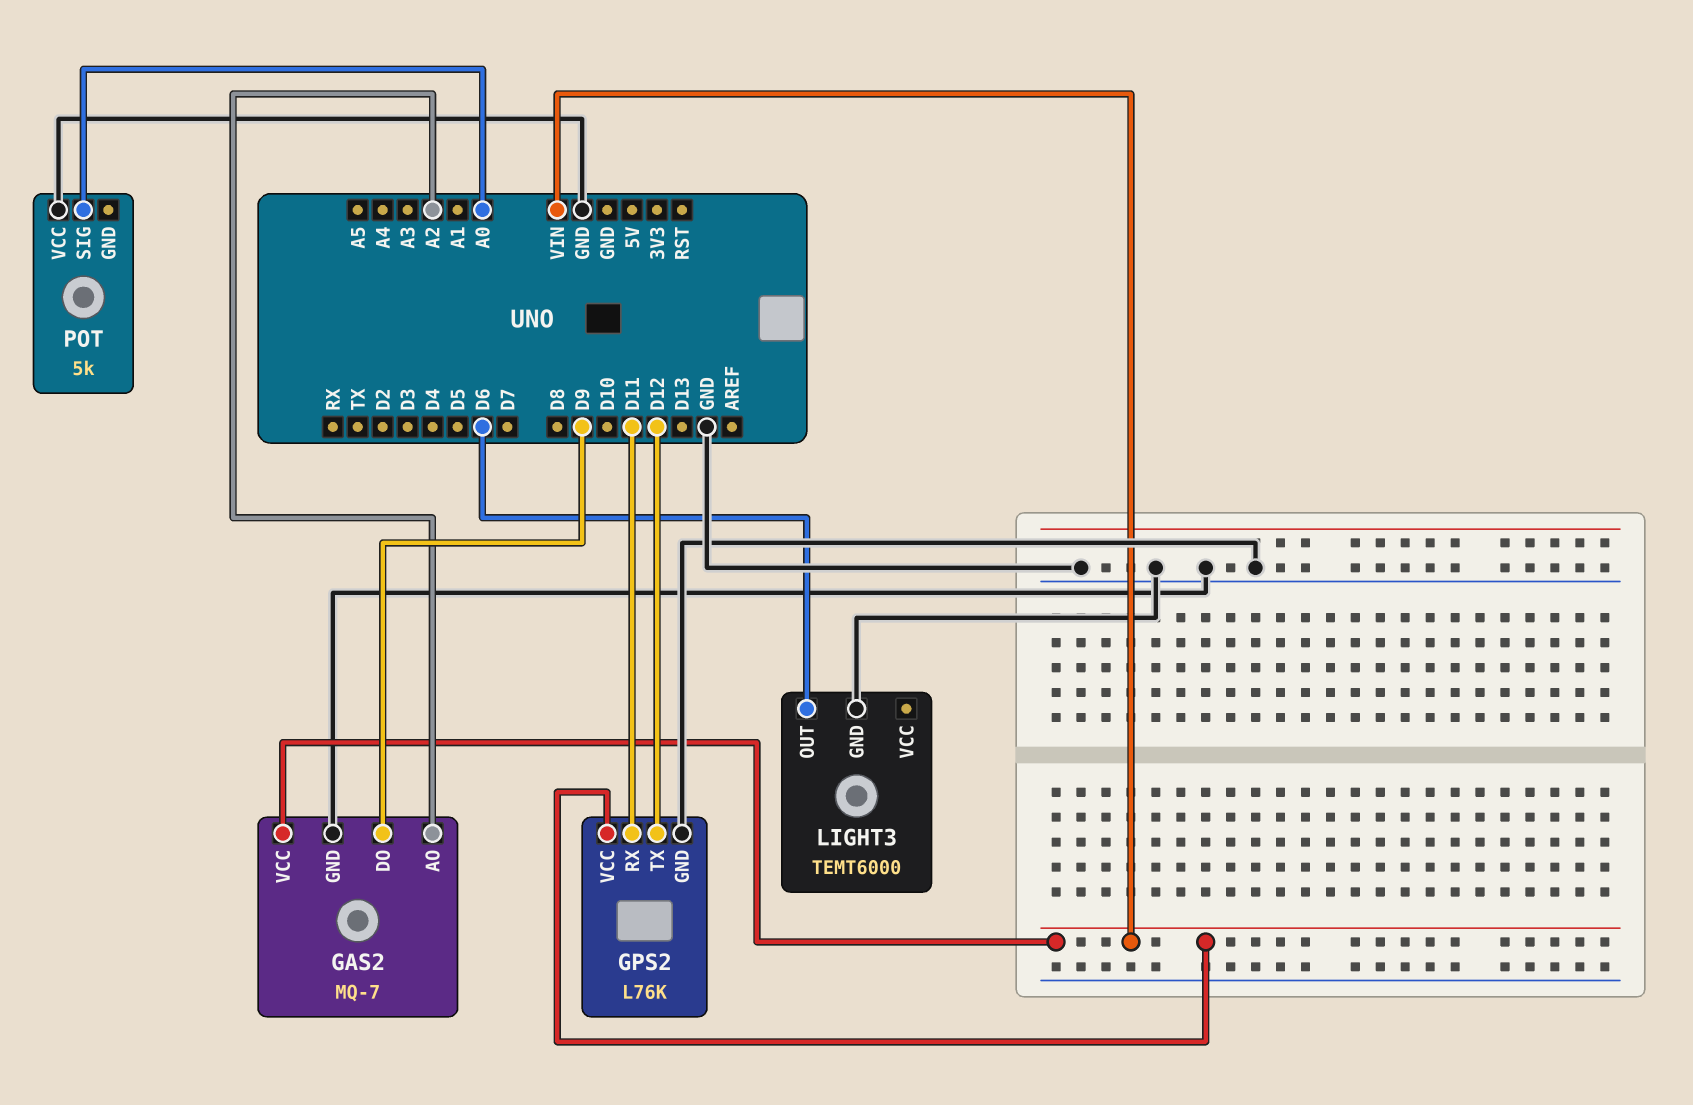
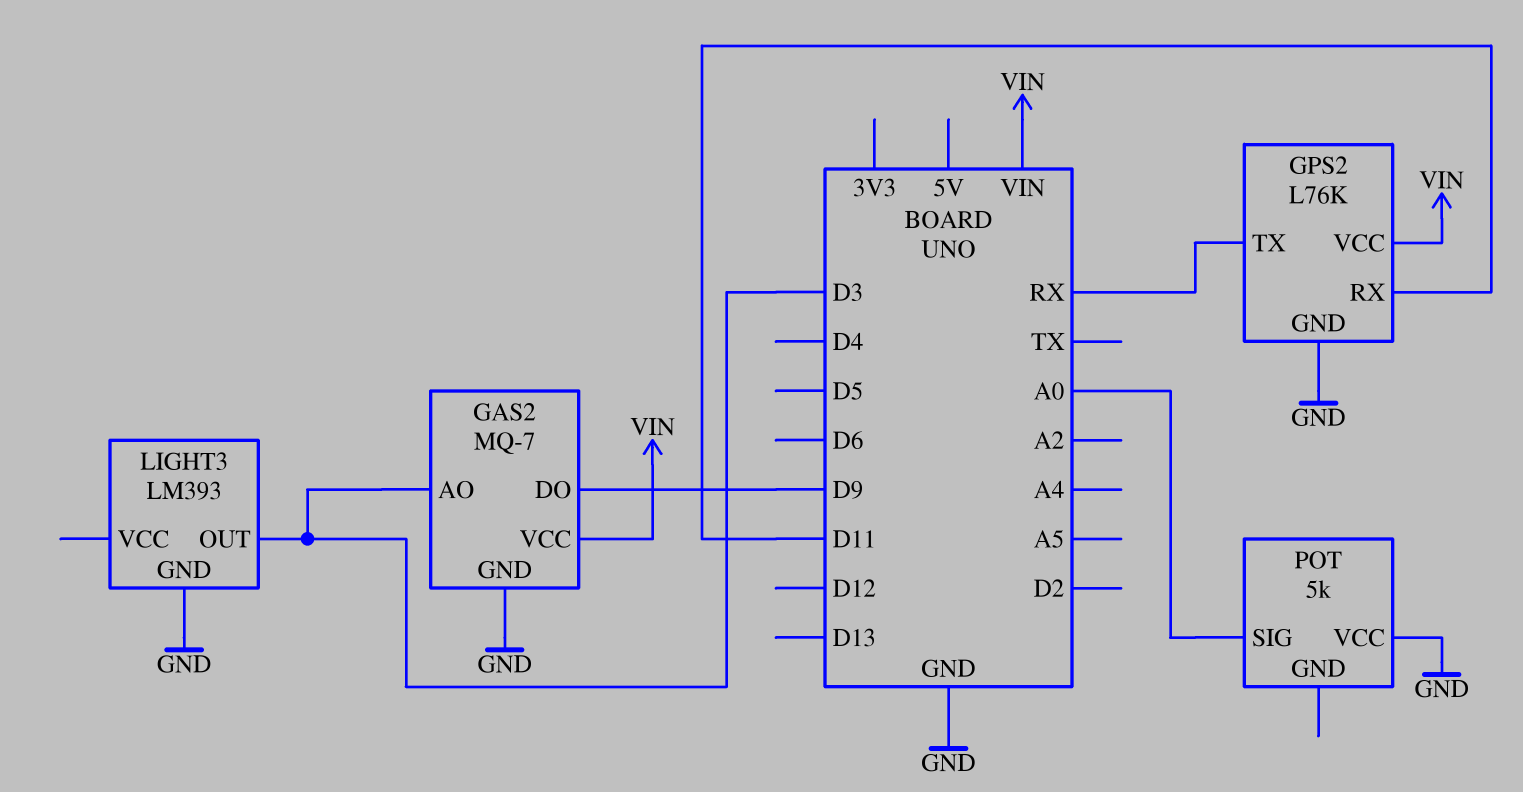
GAS2 pin AO: A2 -> D3
GPS2 pin TX: D12 -> RX
LIGHT3: TEMT6000 -> LM393
LIGHT3 pin OUT: D6 -> D3

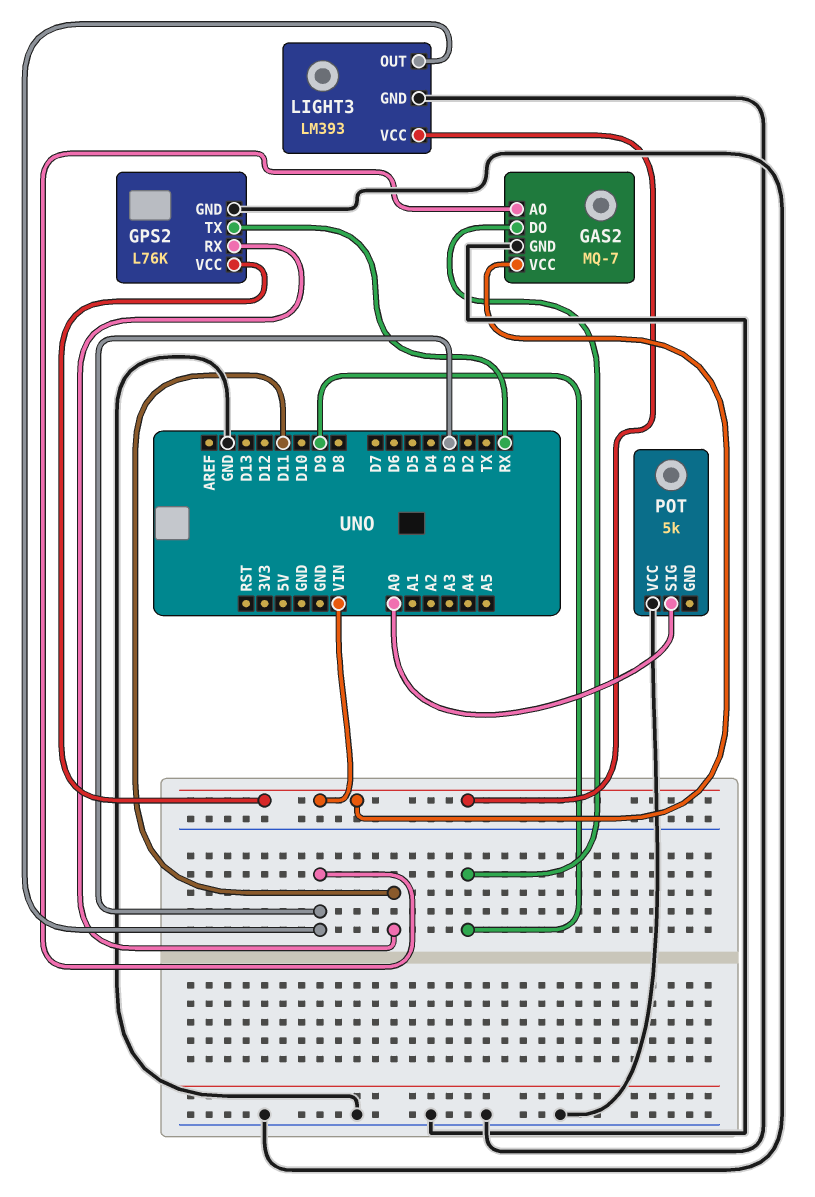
LIGHT3 pin VCC: none -> VIN

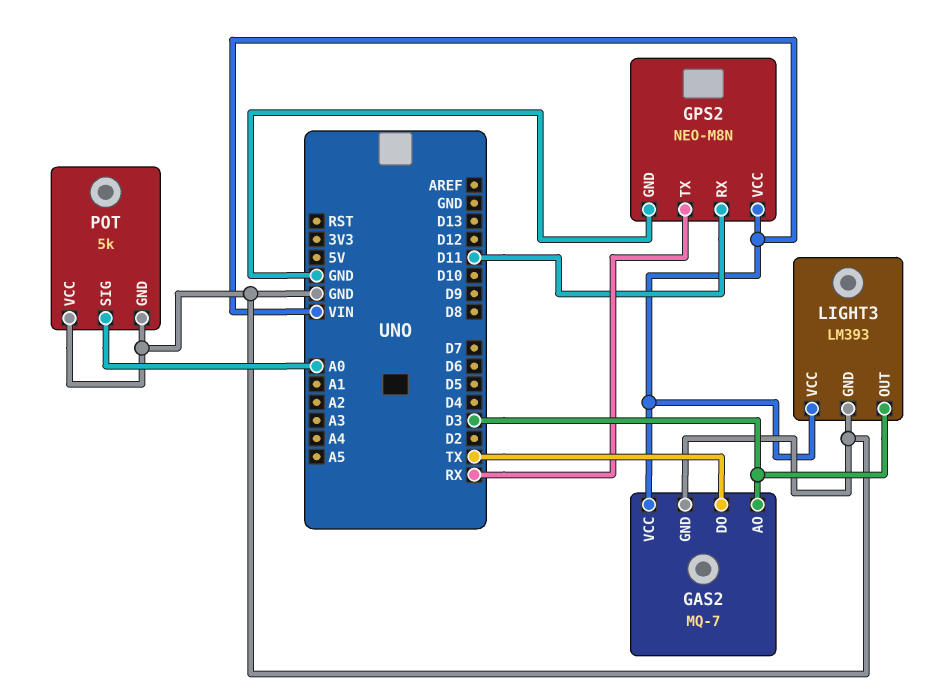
GAS2 pin DO: D9 -> TX
GPS2: L76K -> NEO-M8N
POT pin GND: none -> GND

